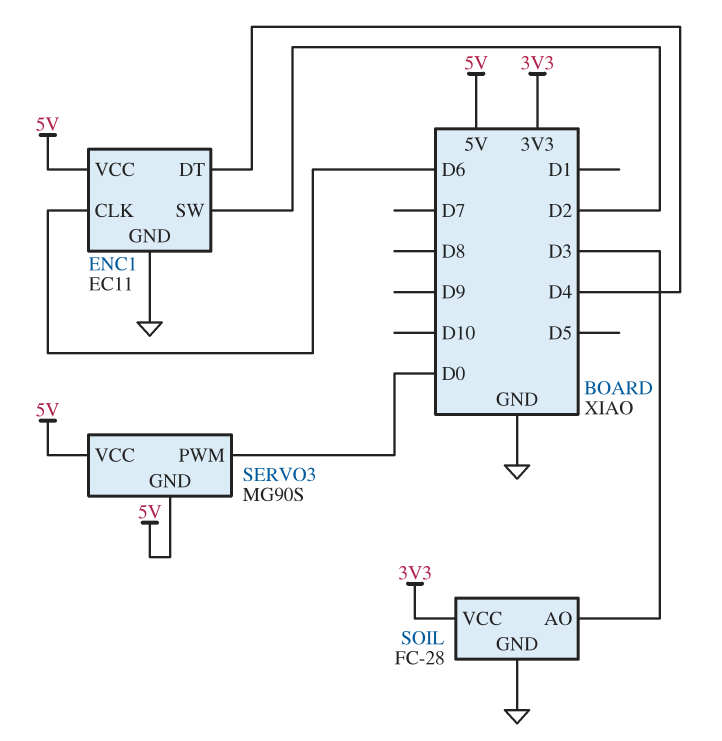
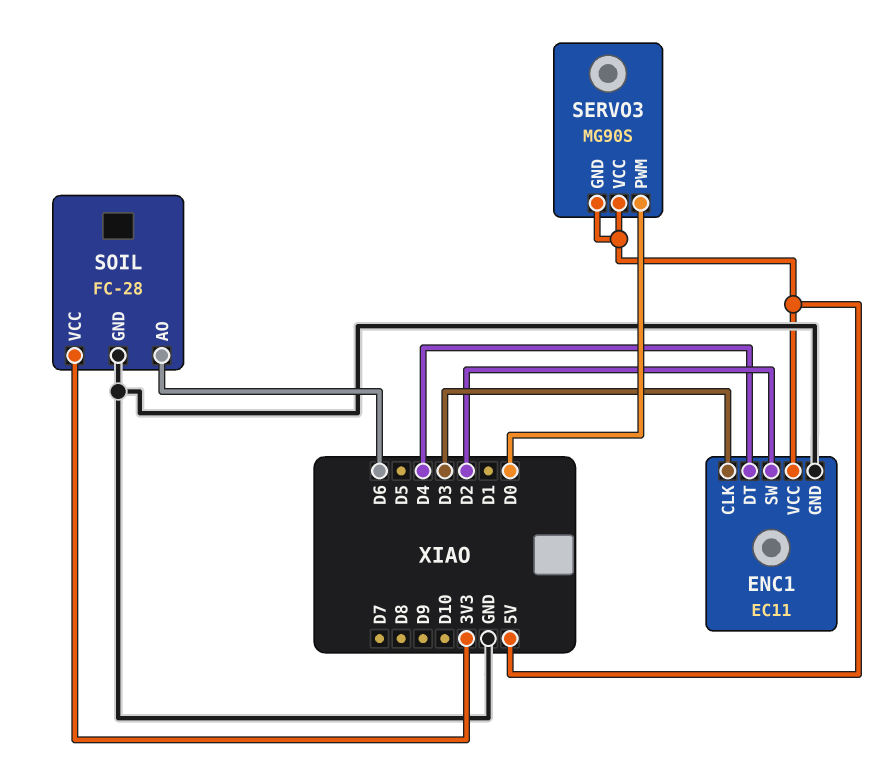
ENC1 pin CLK: D6 -> D3
SOIL pin AO: D3 -> D6

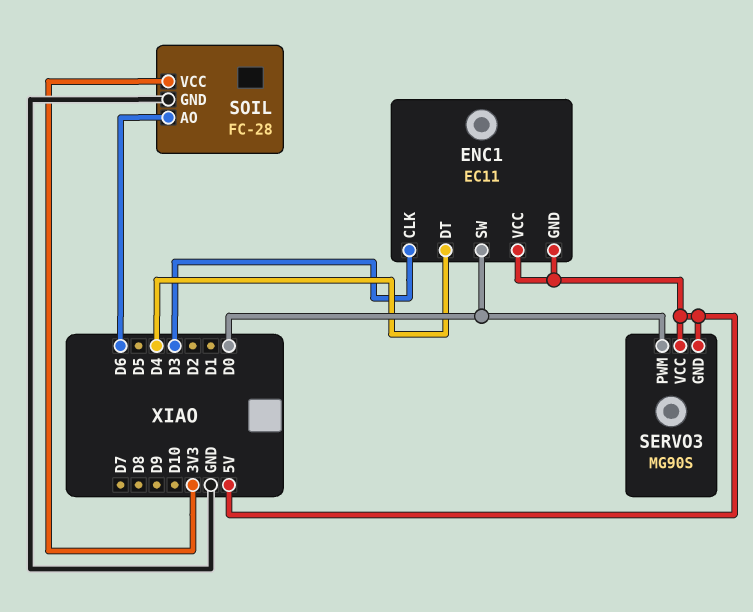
ENC1 pin GND: GND -> 5V
ENC1 pin SW: D2 -> D0

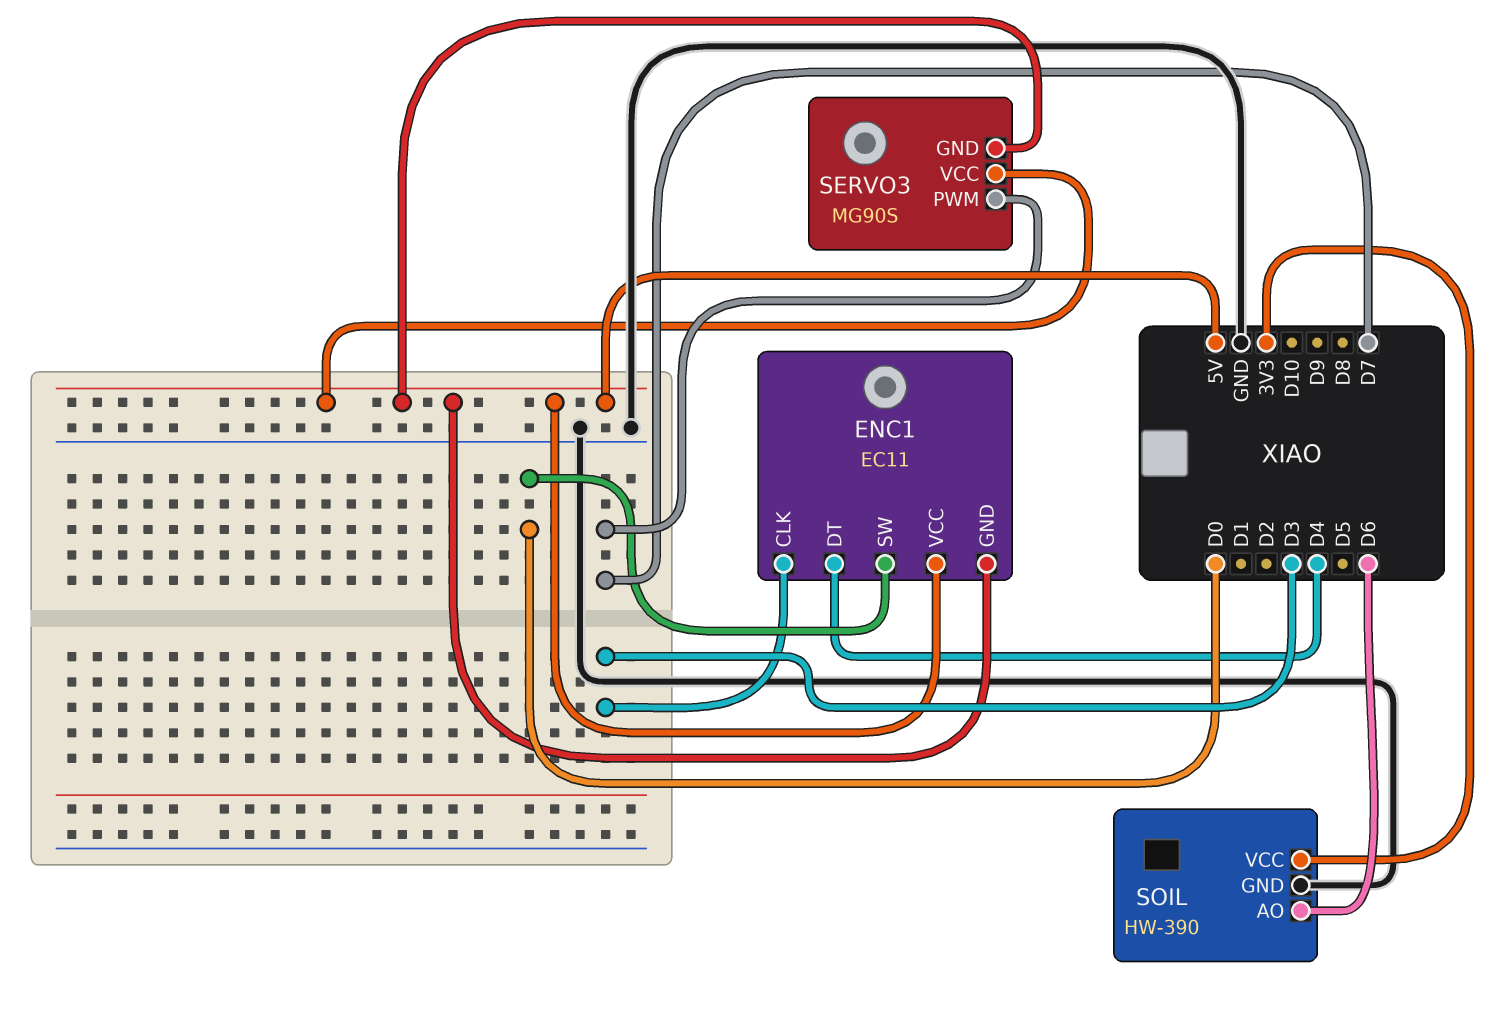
SERVO3 pin PWM: D0 -> D7
SOIL: FC-28 -> HW-390

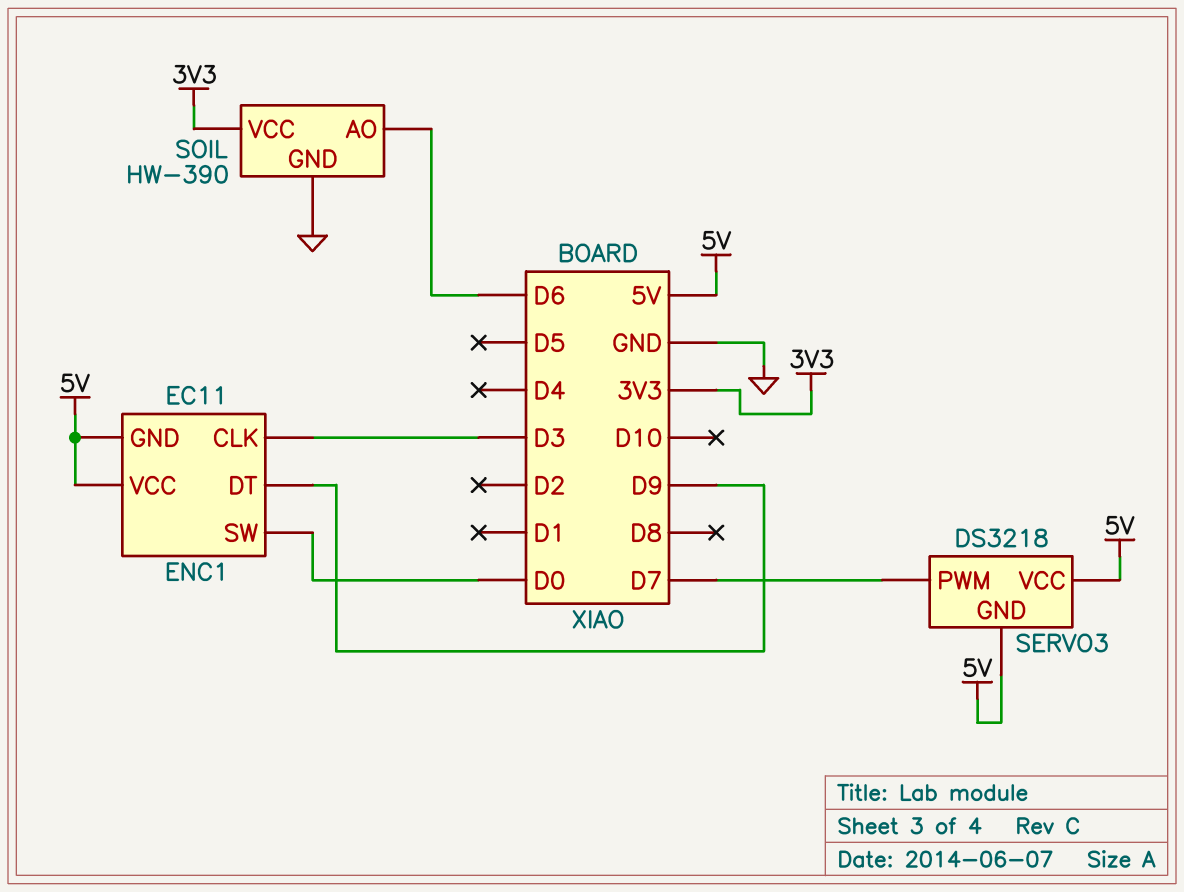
ENC1 pin DT: D4 -> D9
SERVO3: MG90S -> DS3218

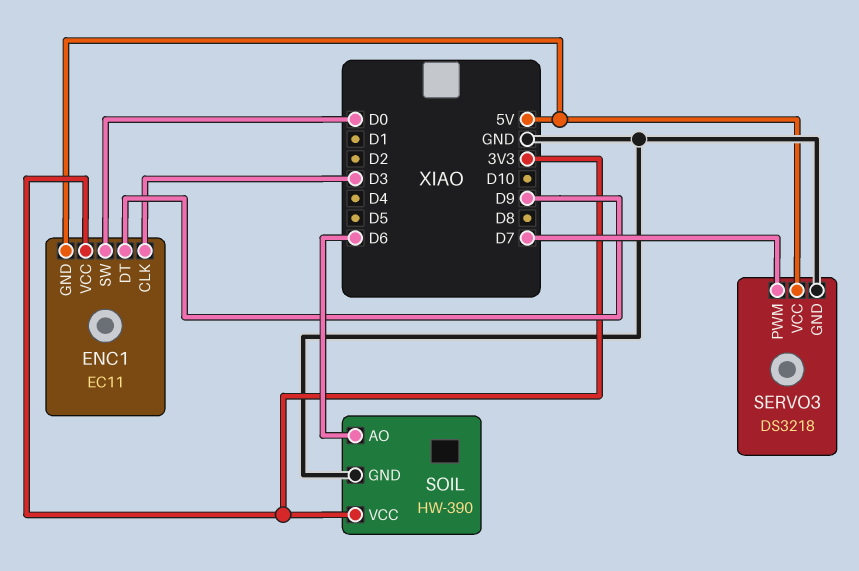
ENC1 pin VCC: 5V -> 3V3
SERVO3 pin GND: 5V -> GND

